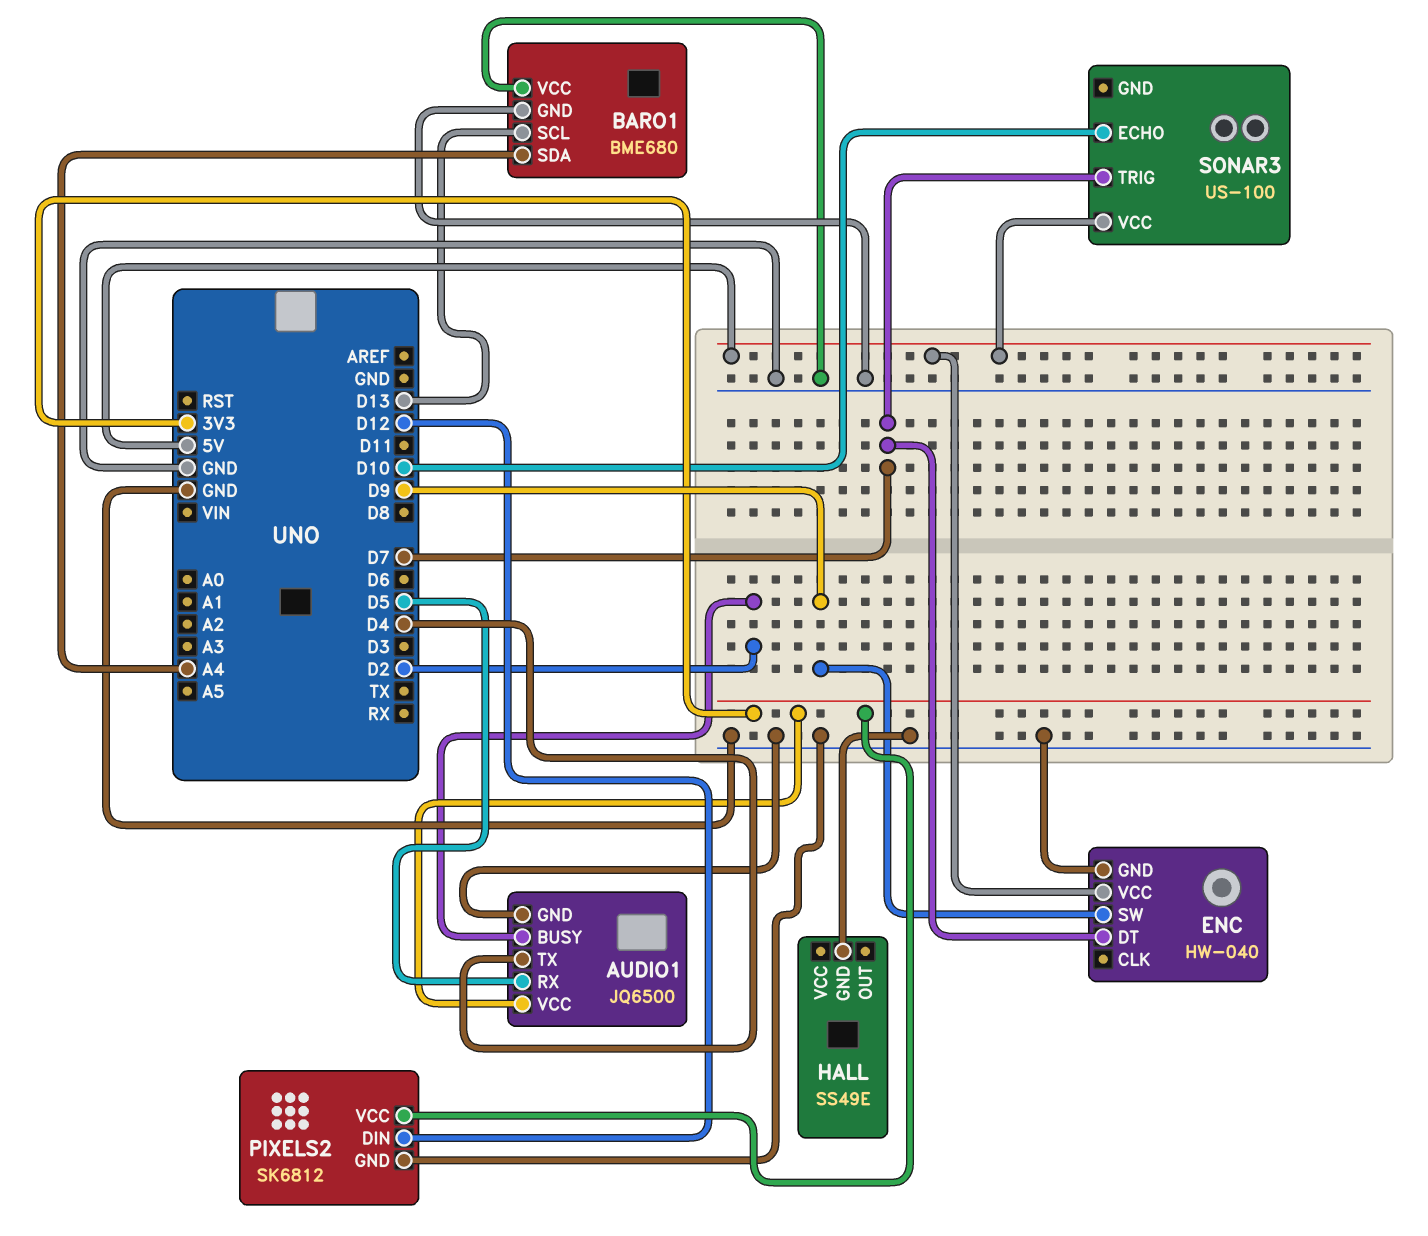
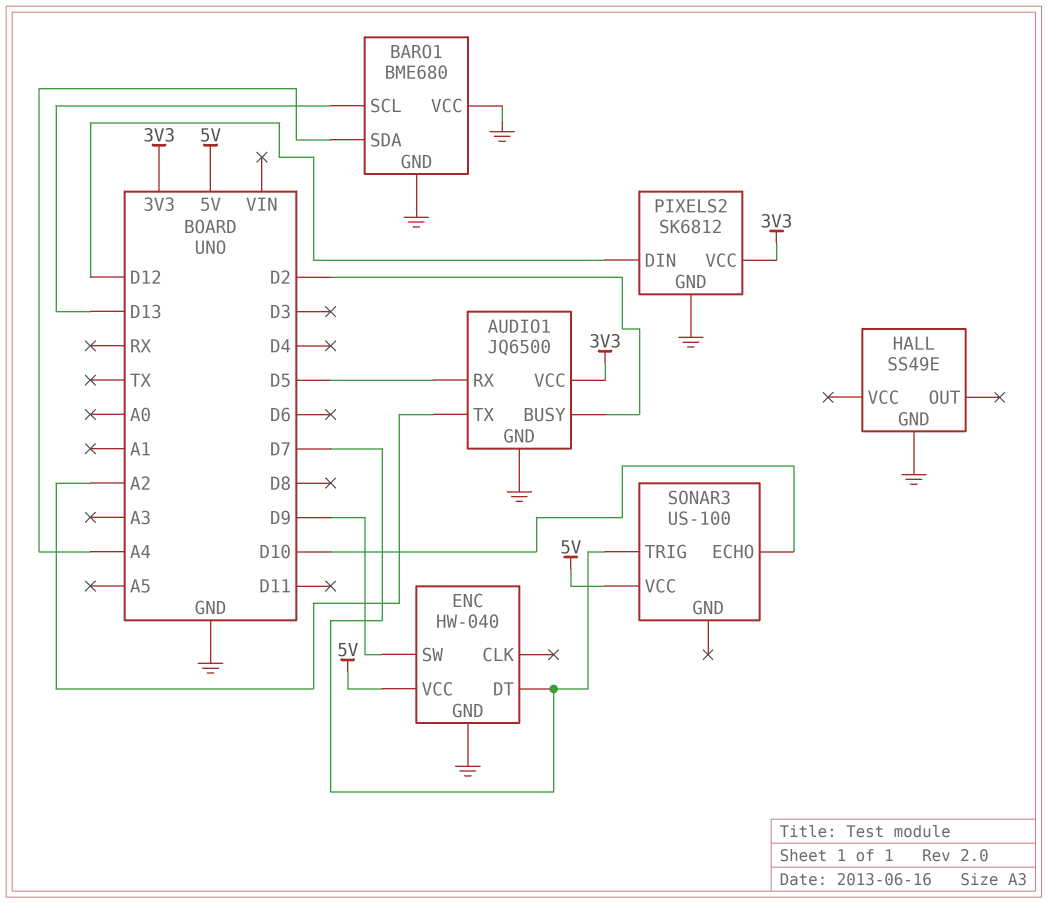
AUDIO1 pin TX: D4 -> A2

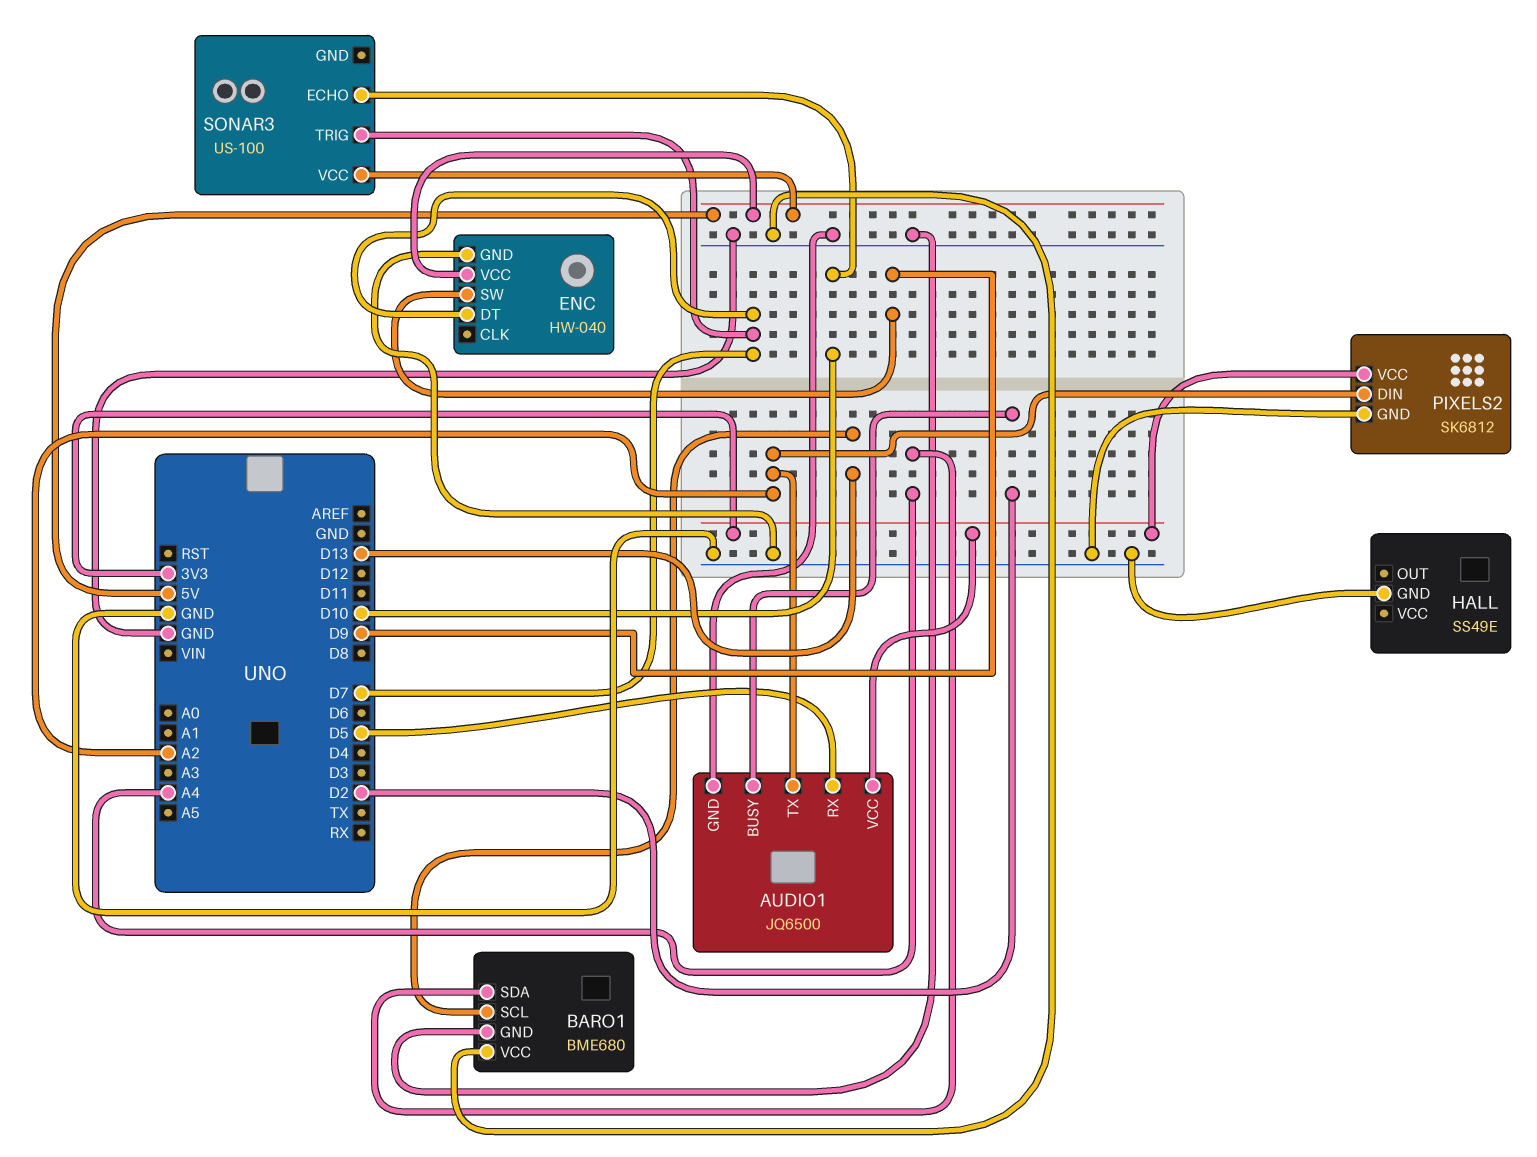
PIXELS2 pin DIN: D12 -> A2

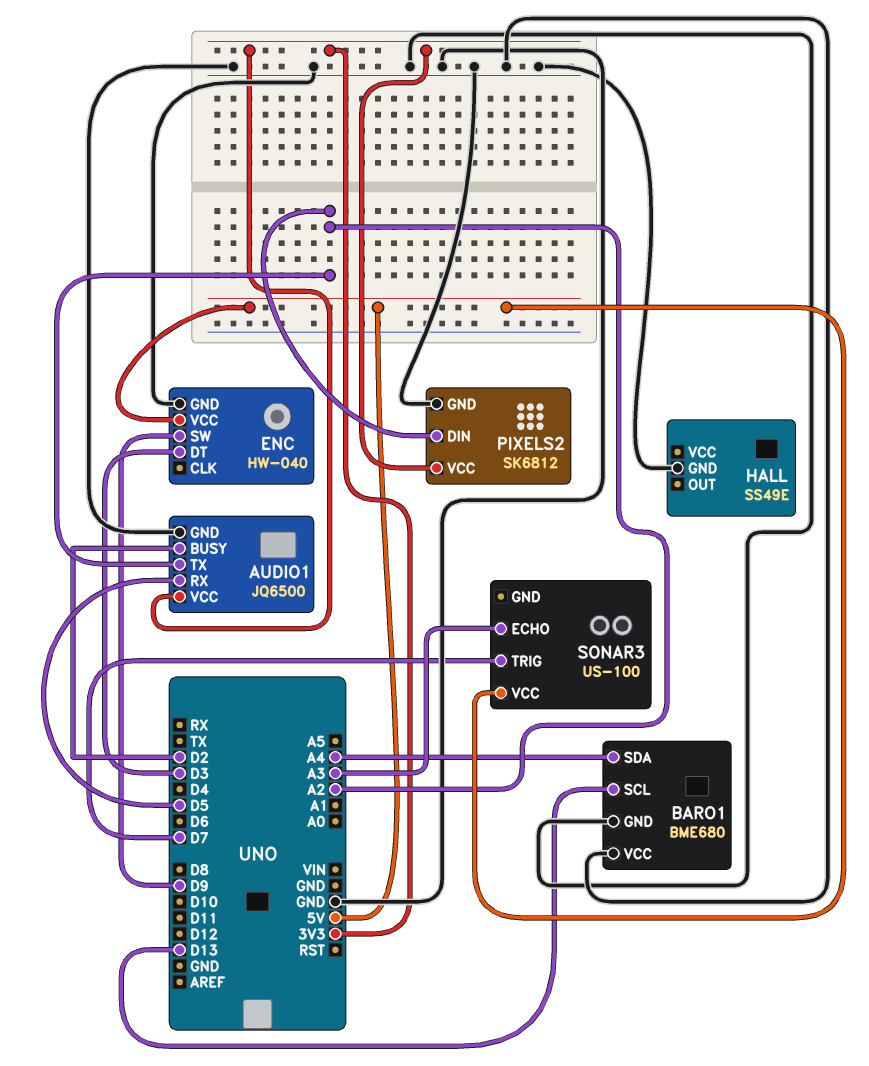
ENC pin DT: D7 -> D3
SONAR3 pin ECHO: D10 -> A3

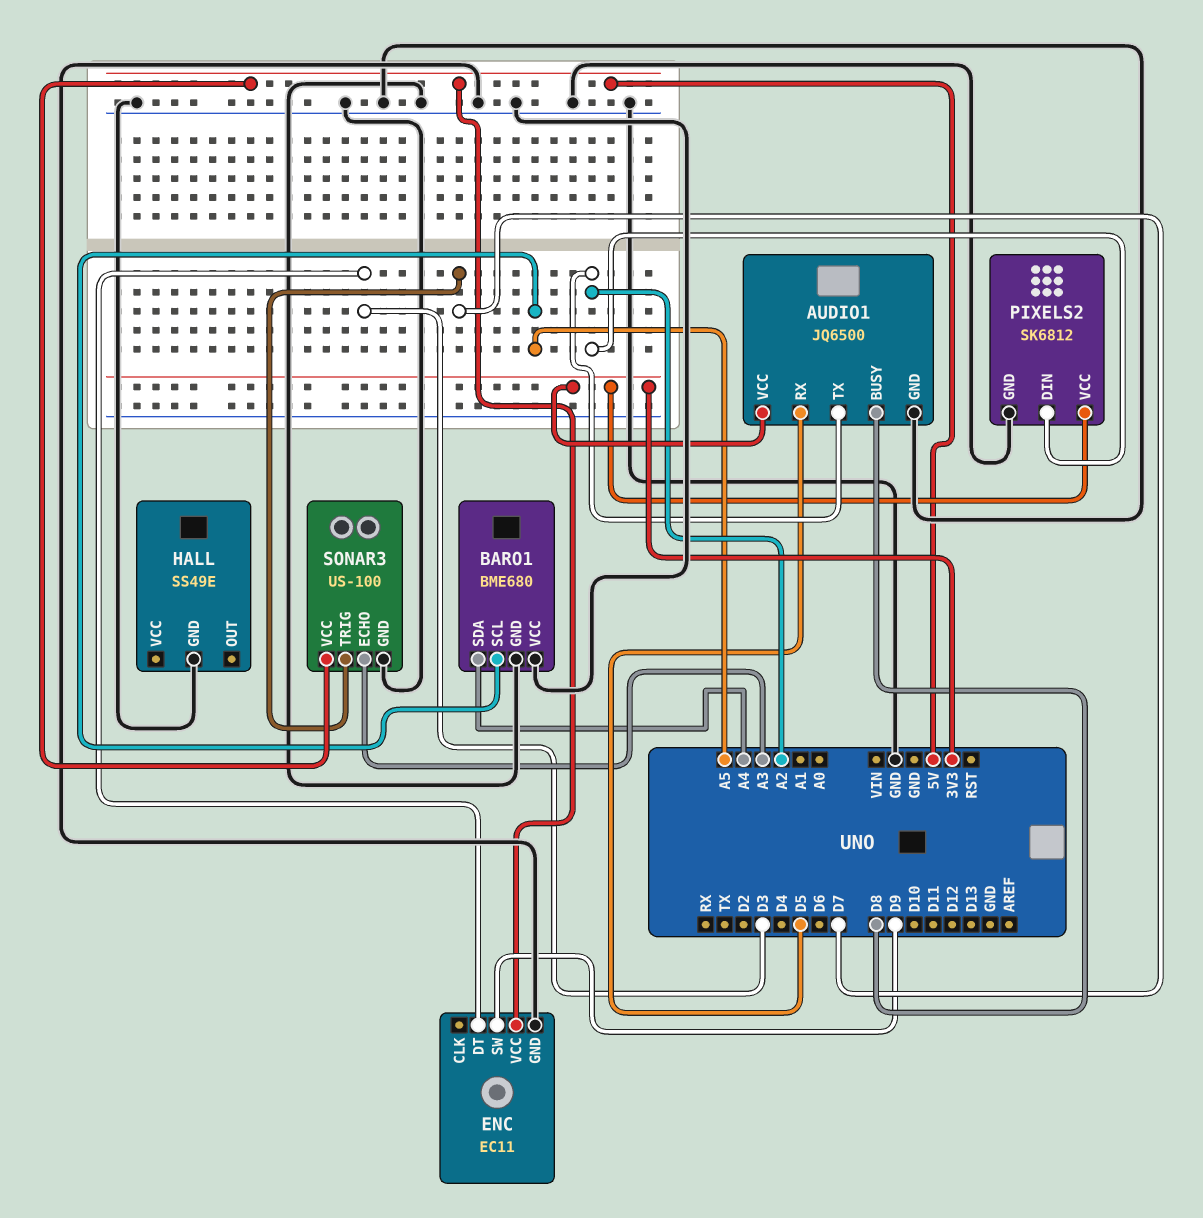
AUDIO1 pin BUSY: D2 -> D8
BARO1 pin SCL: D13 -> A5
ENC: HW-040 -> EC11
SONAR3 pin GND: none -> GND

